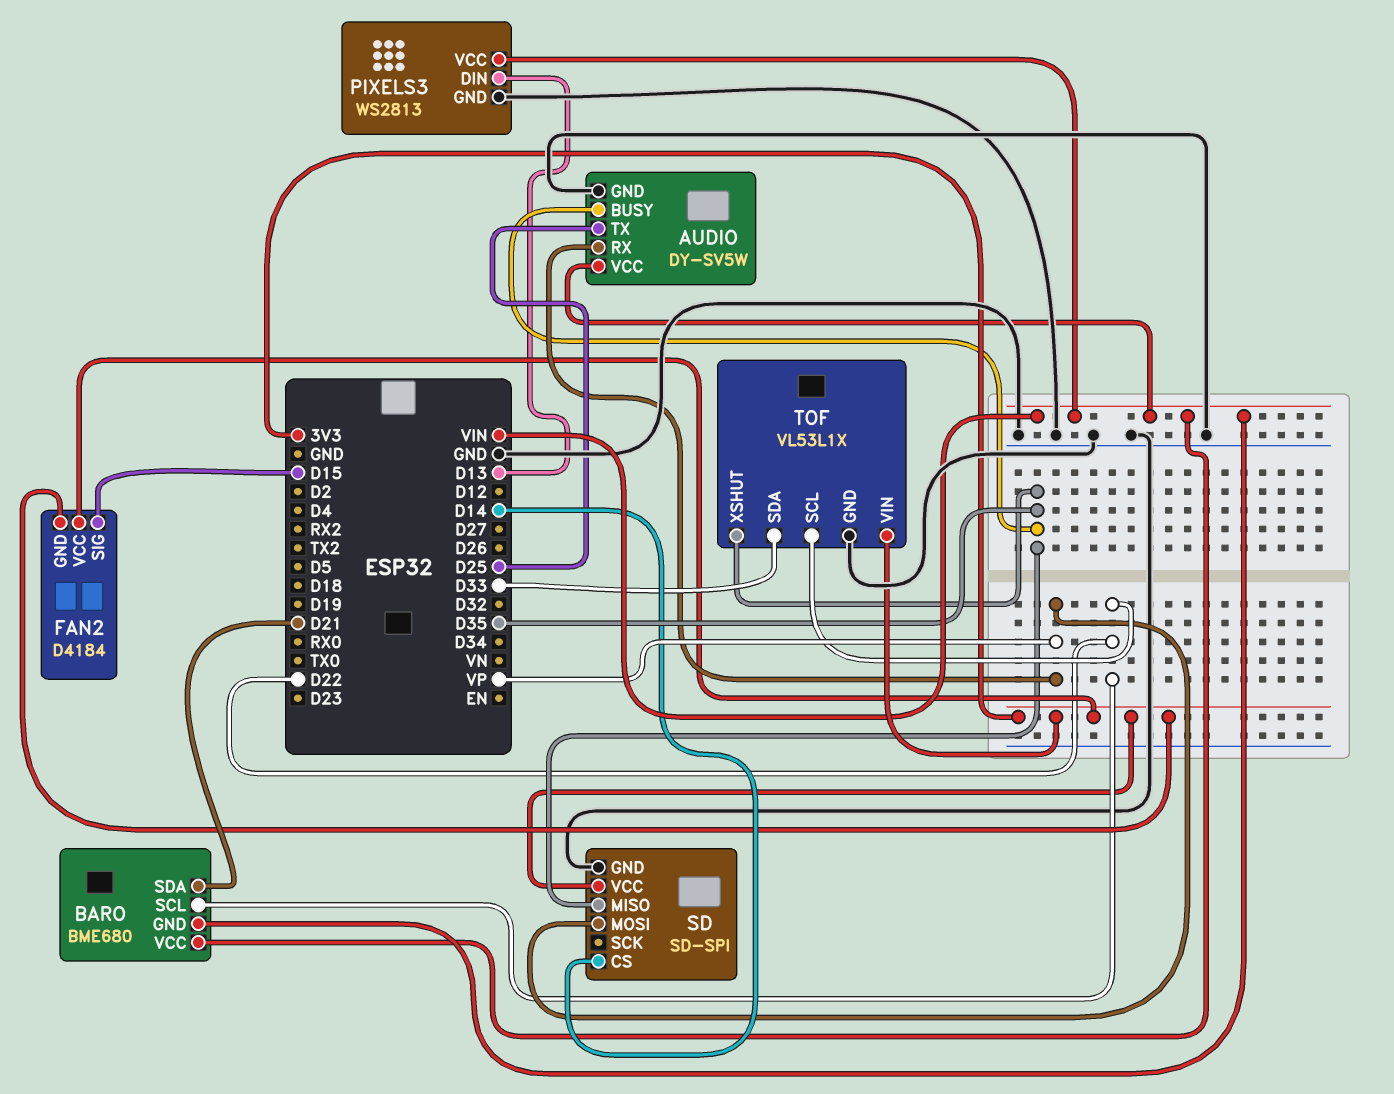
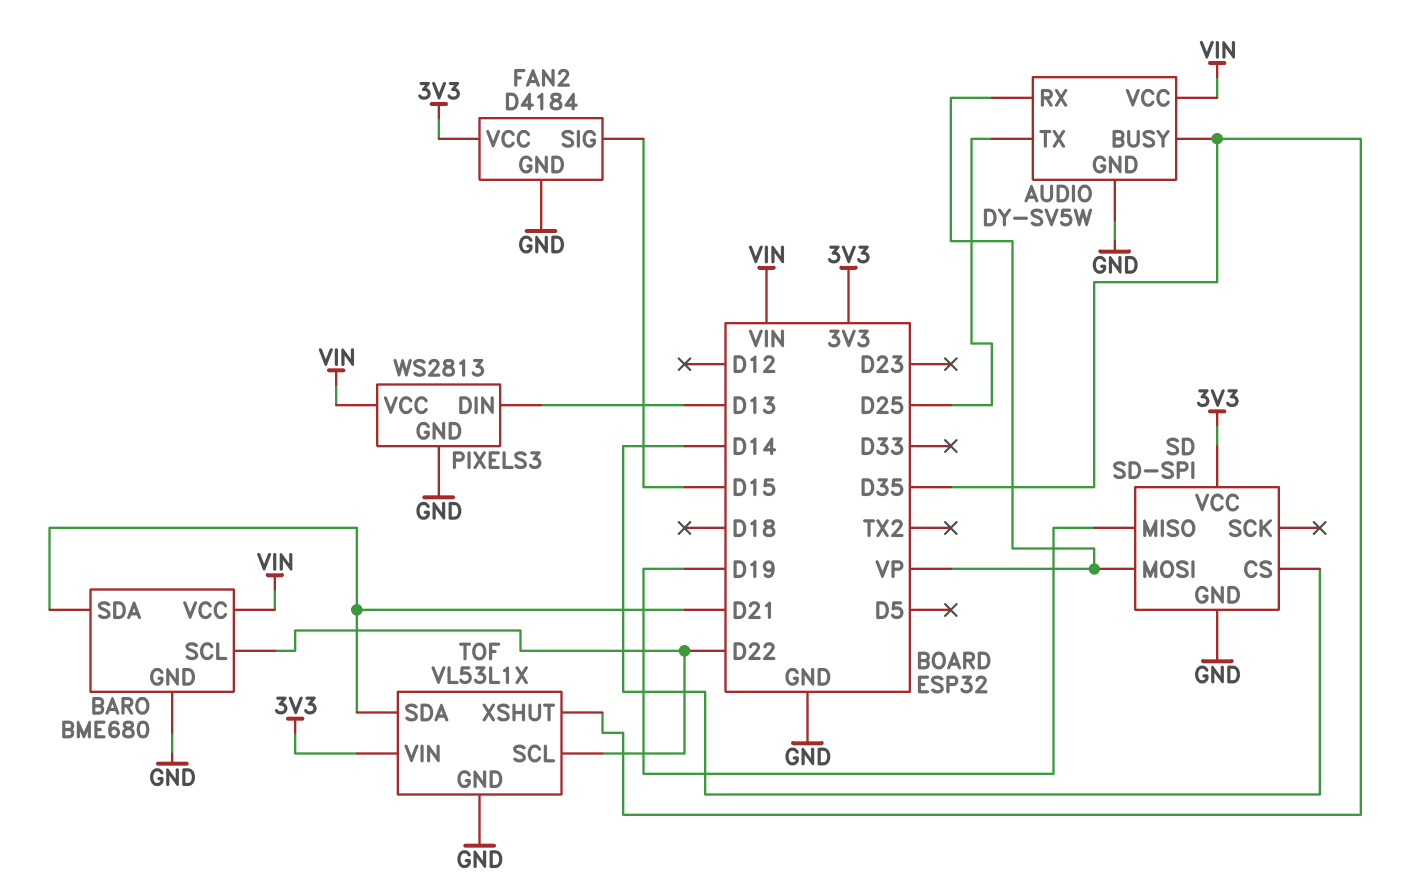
BARO pin GND: VIN -> GND
FAN2 pin GND: 3V3 -> GND
SD pin MISO: D35 -> D19
TOF pin SDA: D33 -> D21

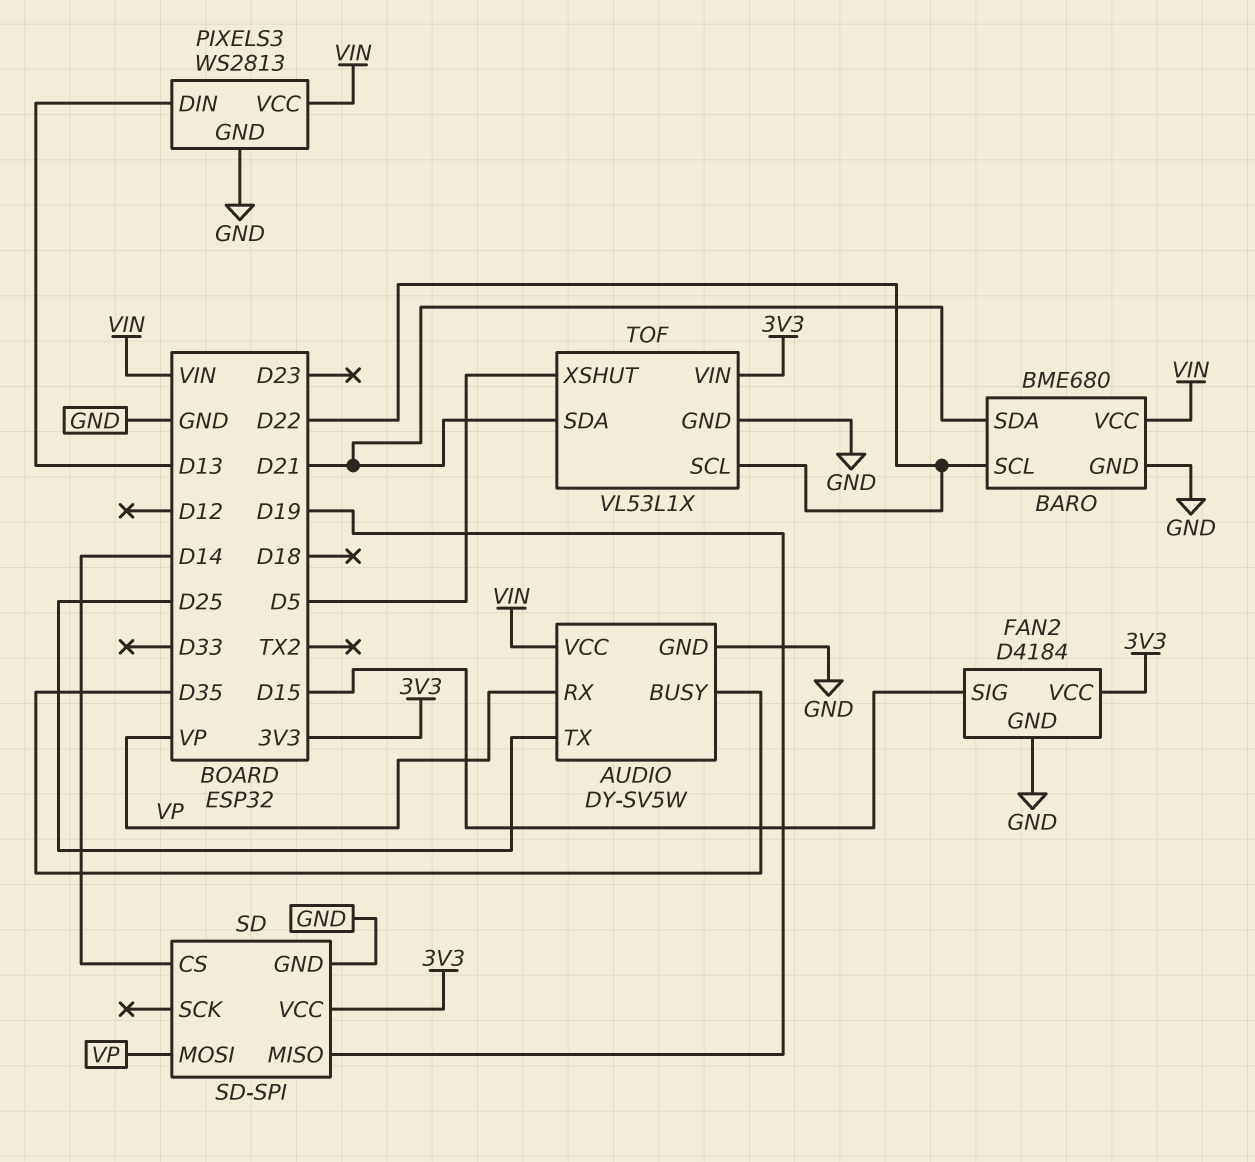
TOF pin XSHUT: D35 -> D5

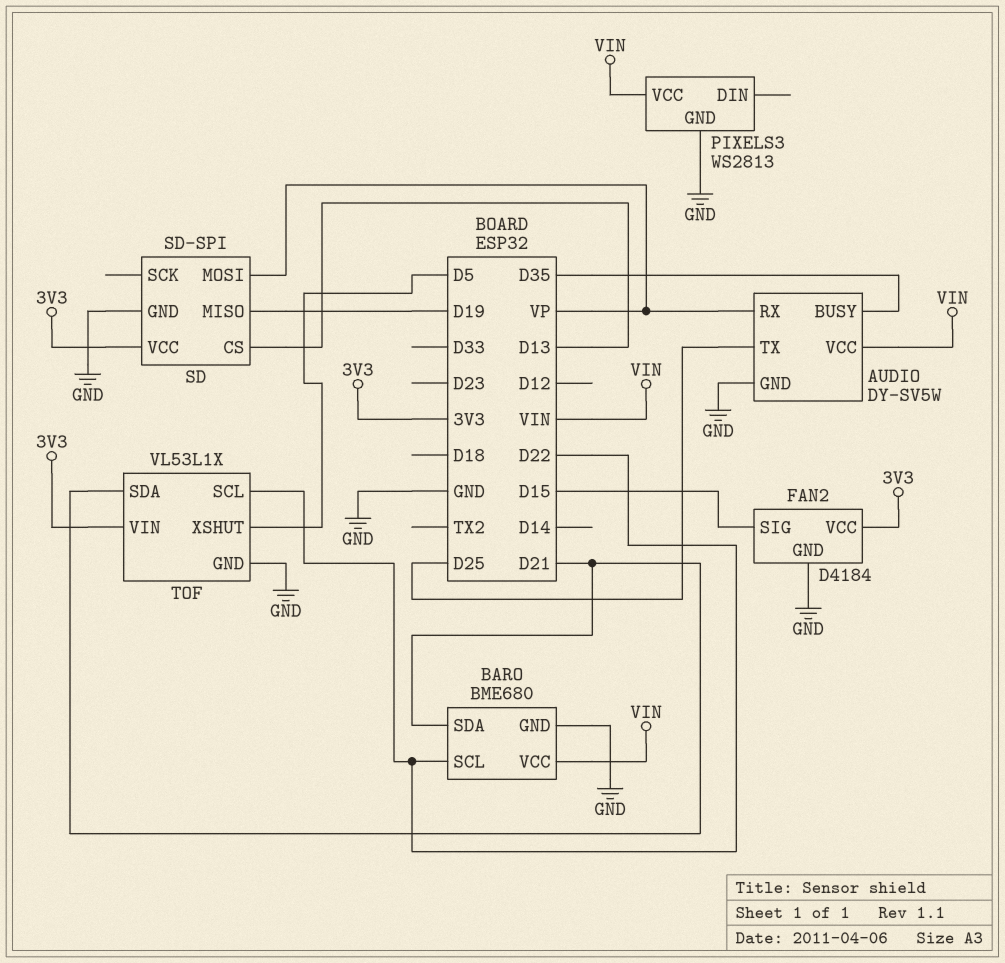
PIXELS3 pin DIN: D13 -> none
SD pin CS: D14 -> D13

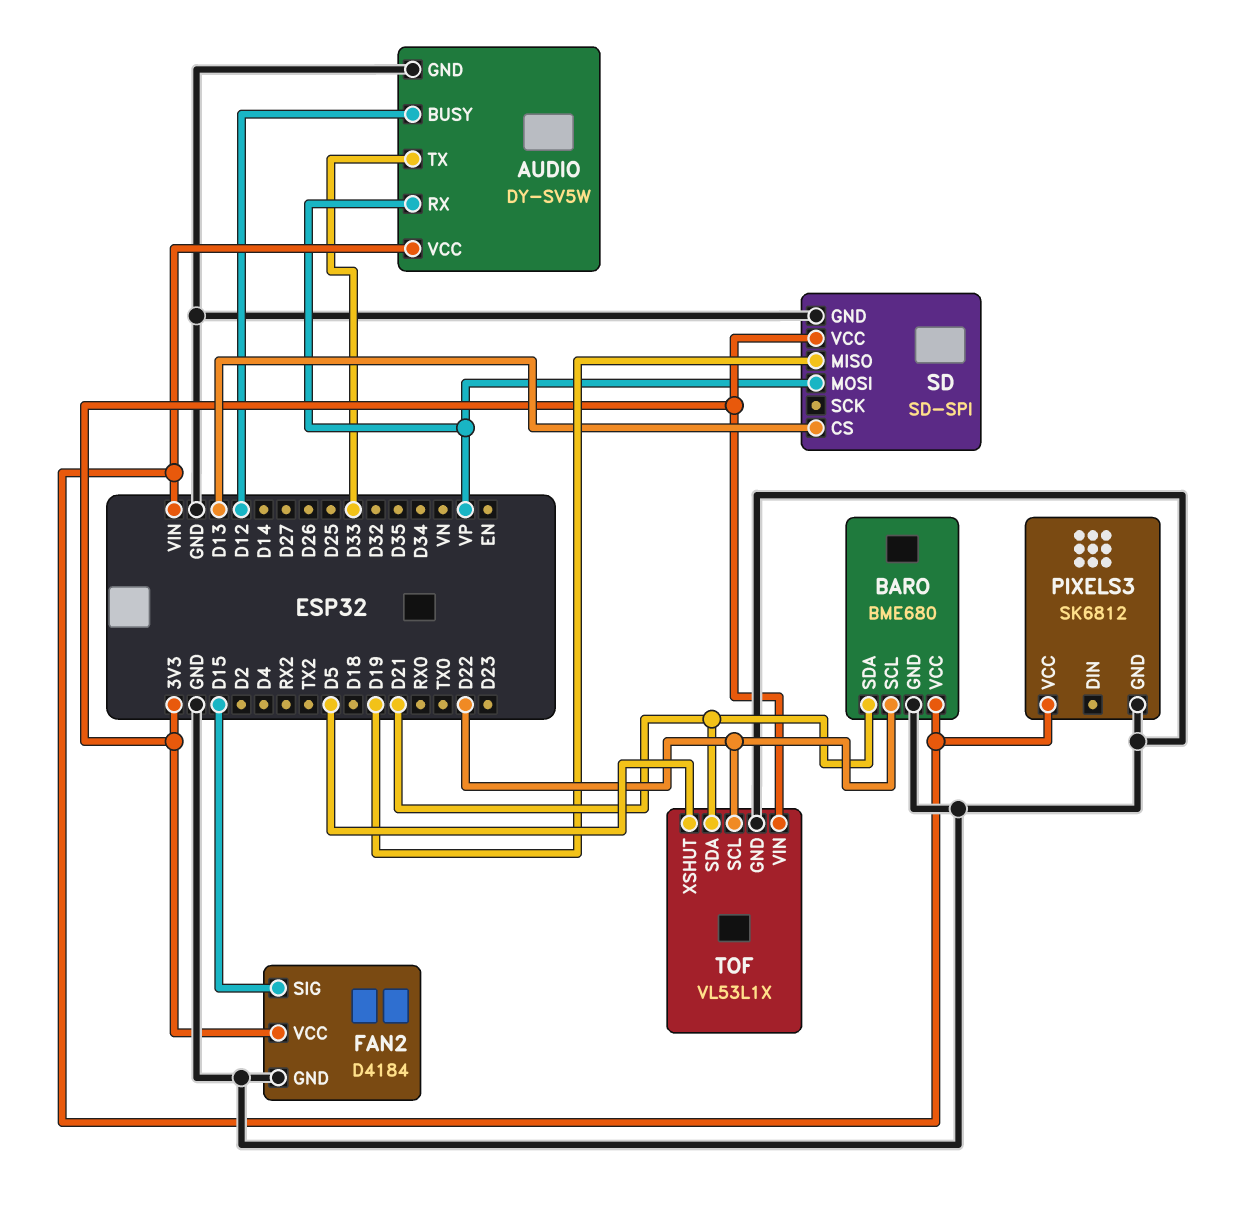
AUDIO pin BUSY: D35 -> D12
AUDIO pin TX: D25 -> D33
PIXELS3: WS2813 -> SK6812

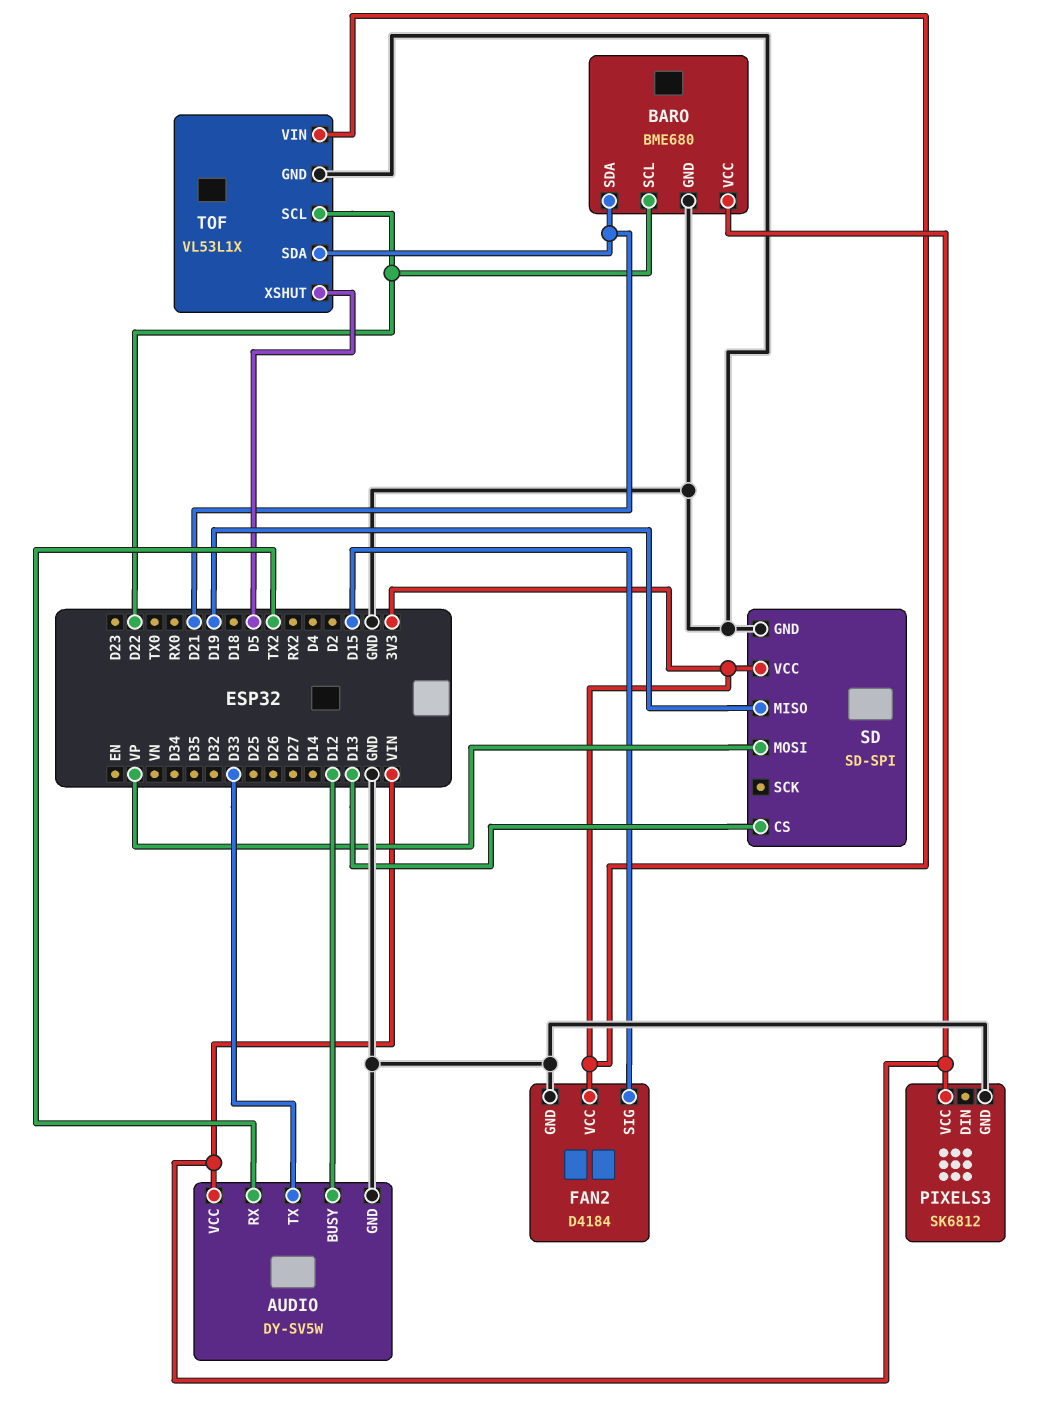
AUDIO pin RX: VP -> TX2

